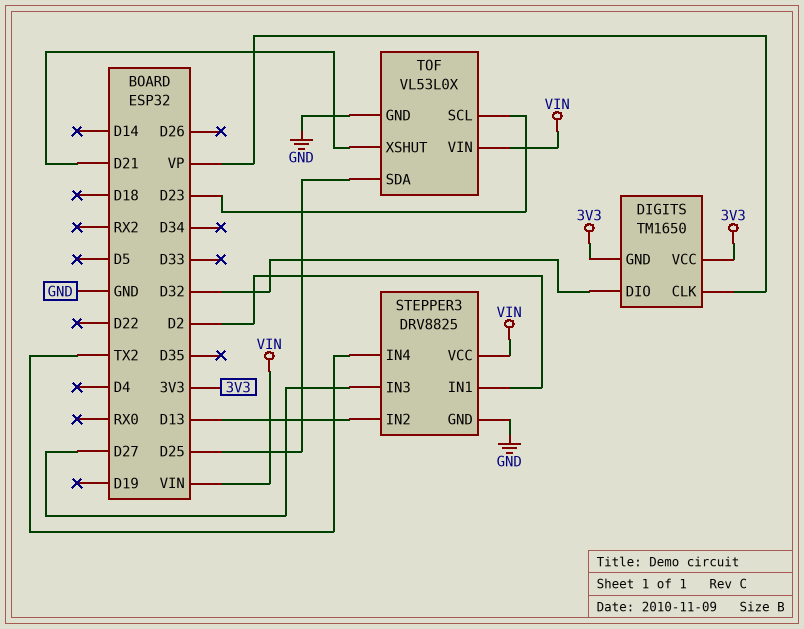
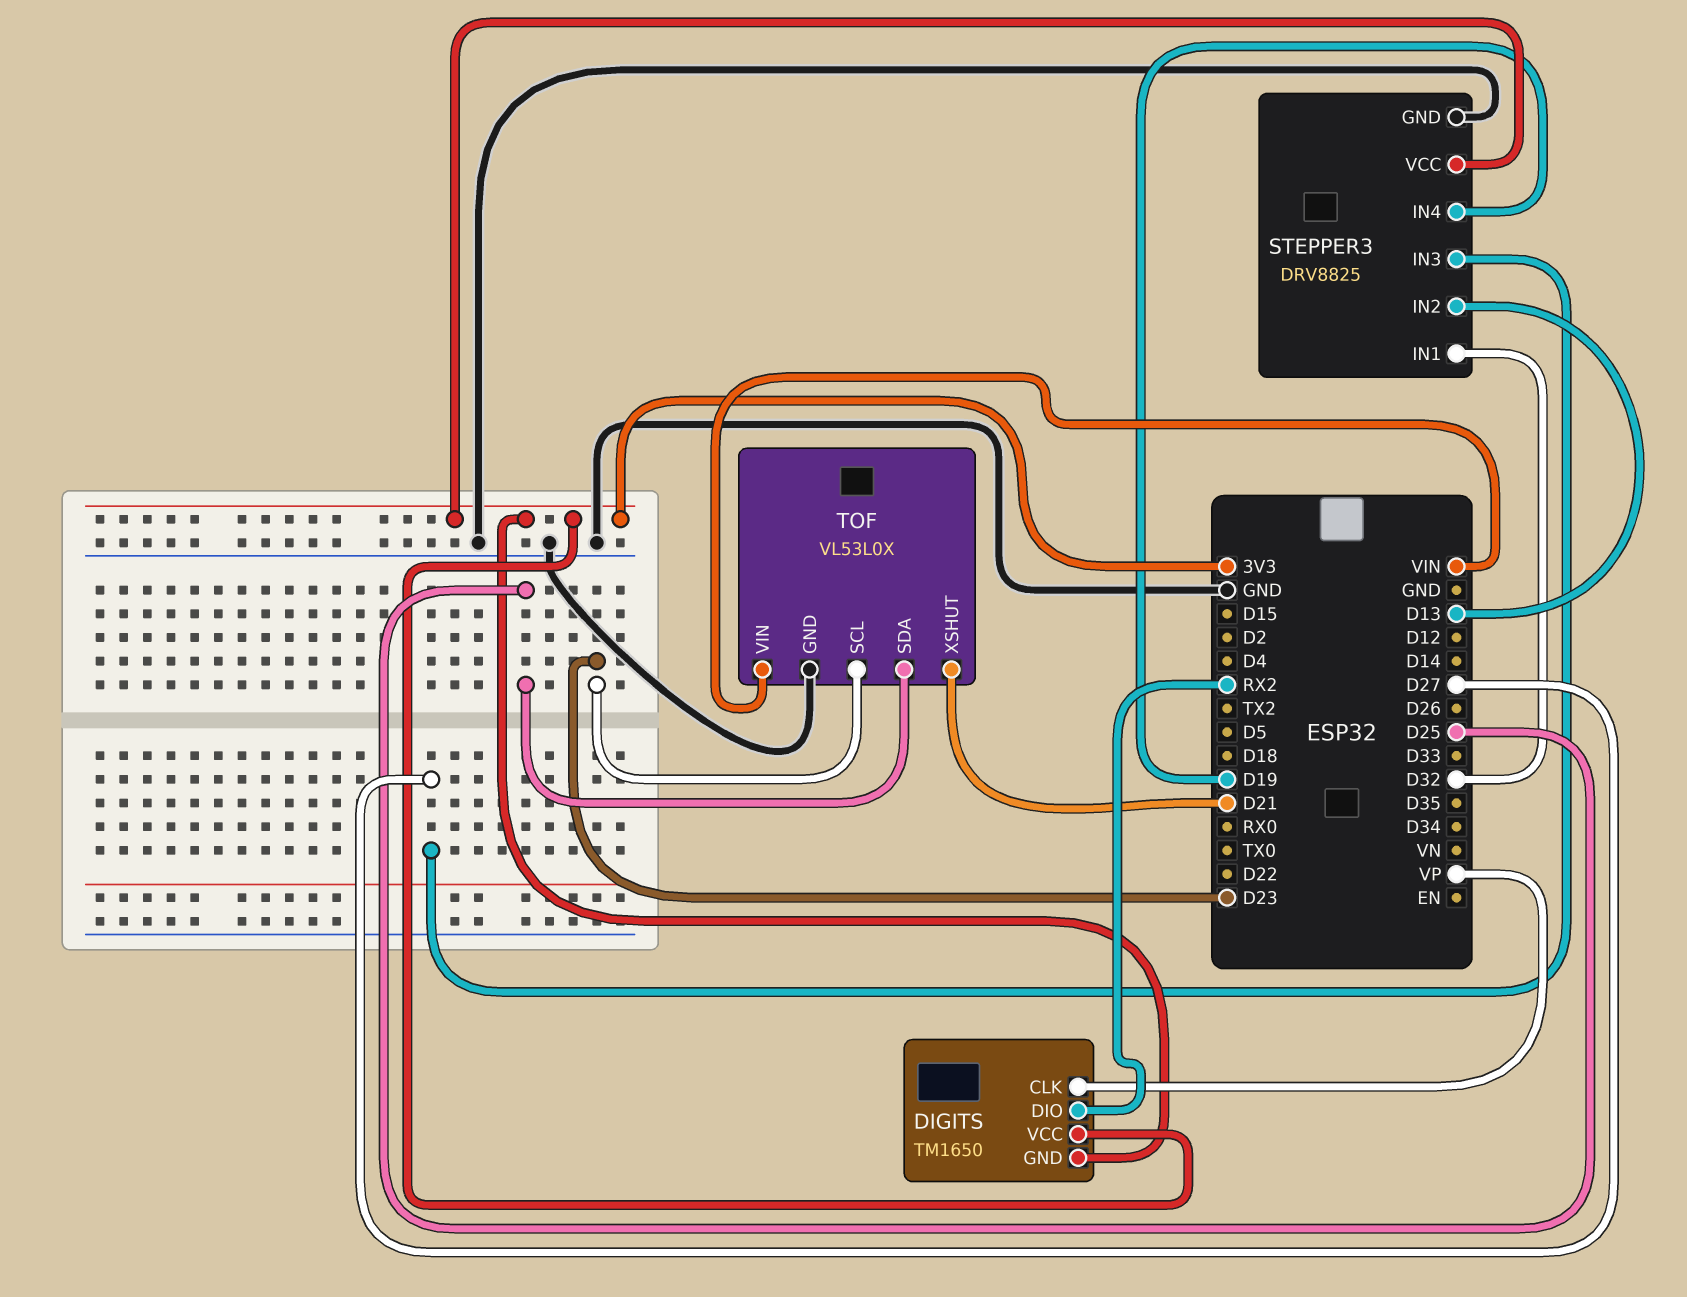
DIGITS pin DIO: D32 -> RX2
STEPPER3 pin IN1: D2 -> D32
STEPPER3 pin IN4: TX2 -> D19
STEPPER3 pin VCC: VIN -> 3V3

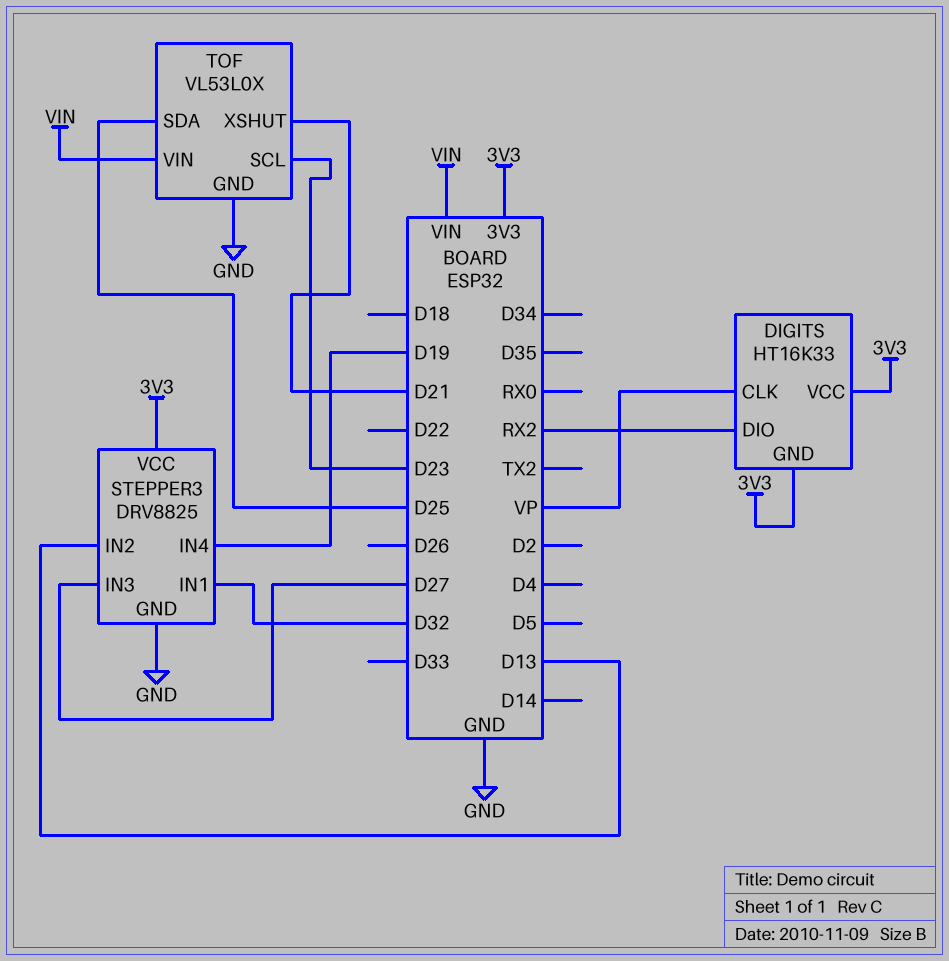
DIGITS: TM1650 -> HT16K33

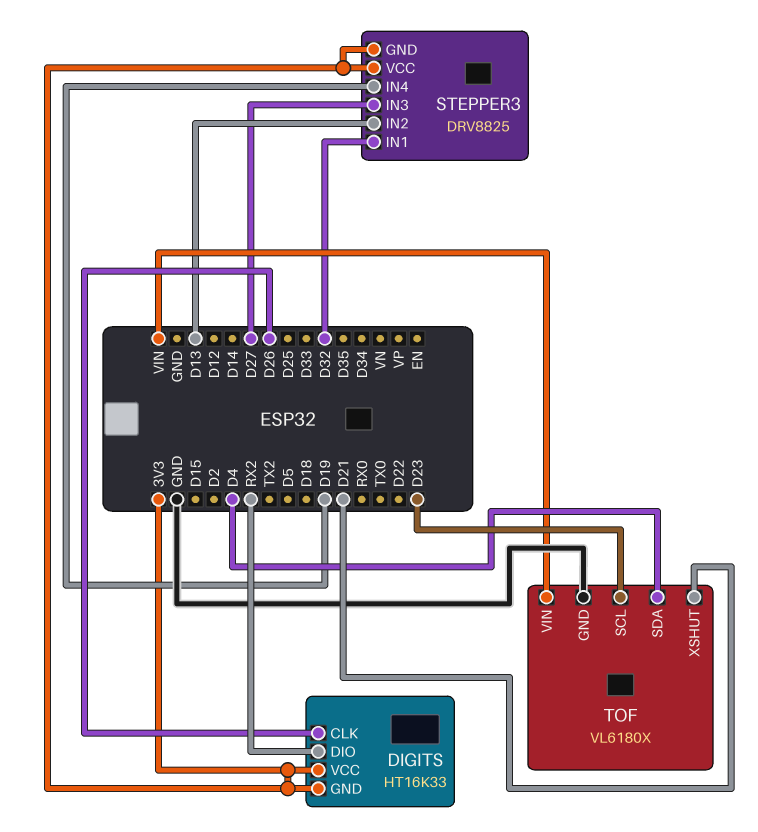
DIGITS pin CLK: VP -> D26
STEPPER3 pin GND: GND -> 3V3
TOF: VL53L0X -> VL6180X
TOF pin SDA: D25 -> D4

